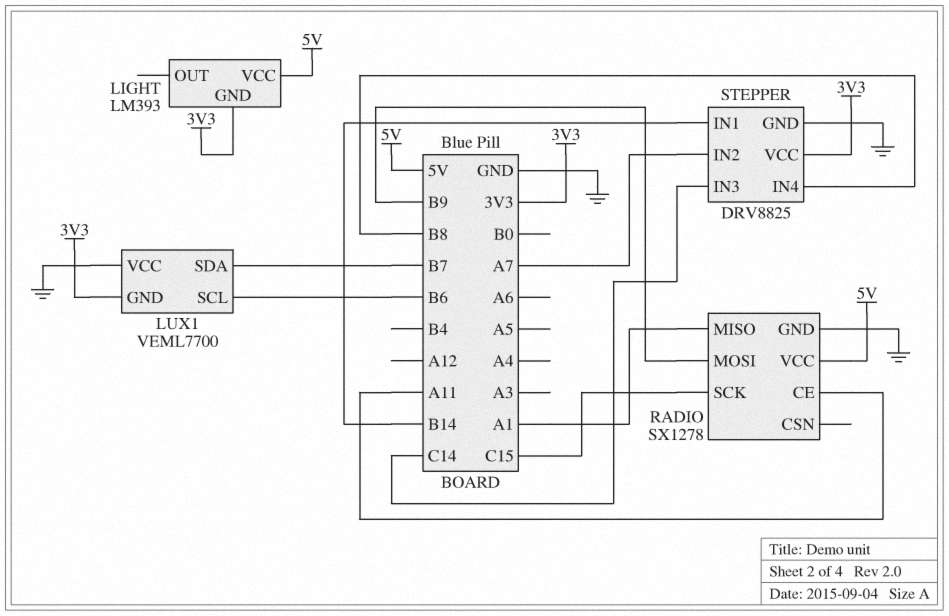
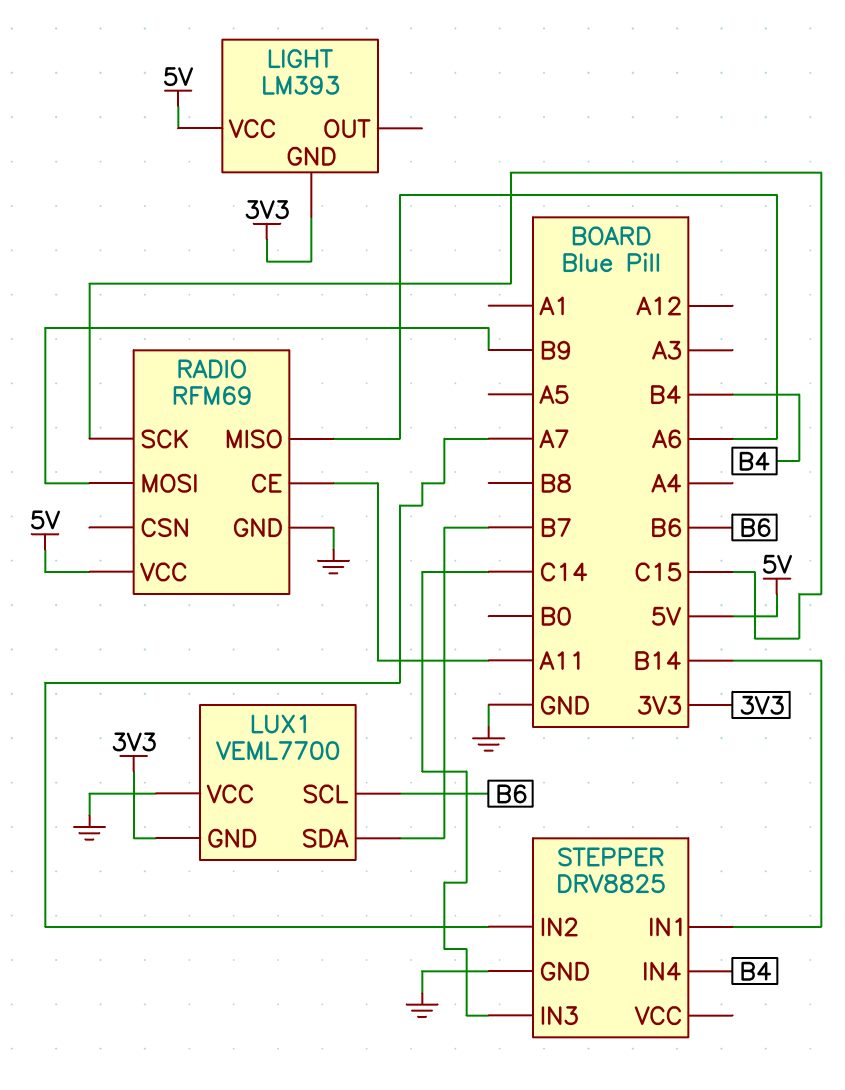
RADIO: SX1278 -> RFM69
RADIO pin MISO: A1 -> A6
STEPPER pin IN4: B8 -> B4
STEPPER pin VCC: 3V3 -> none

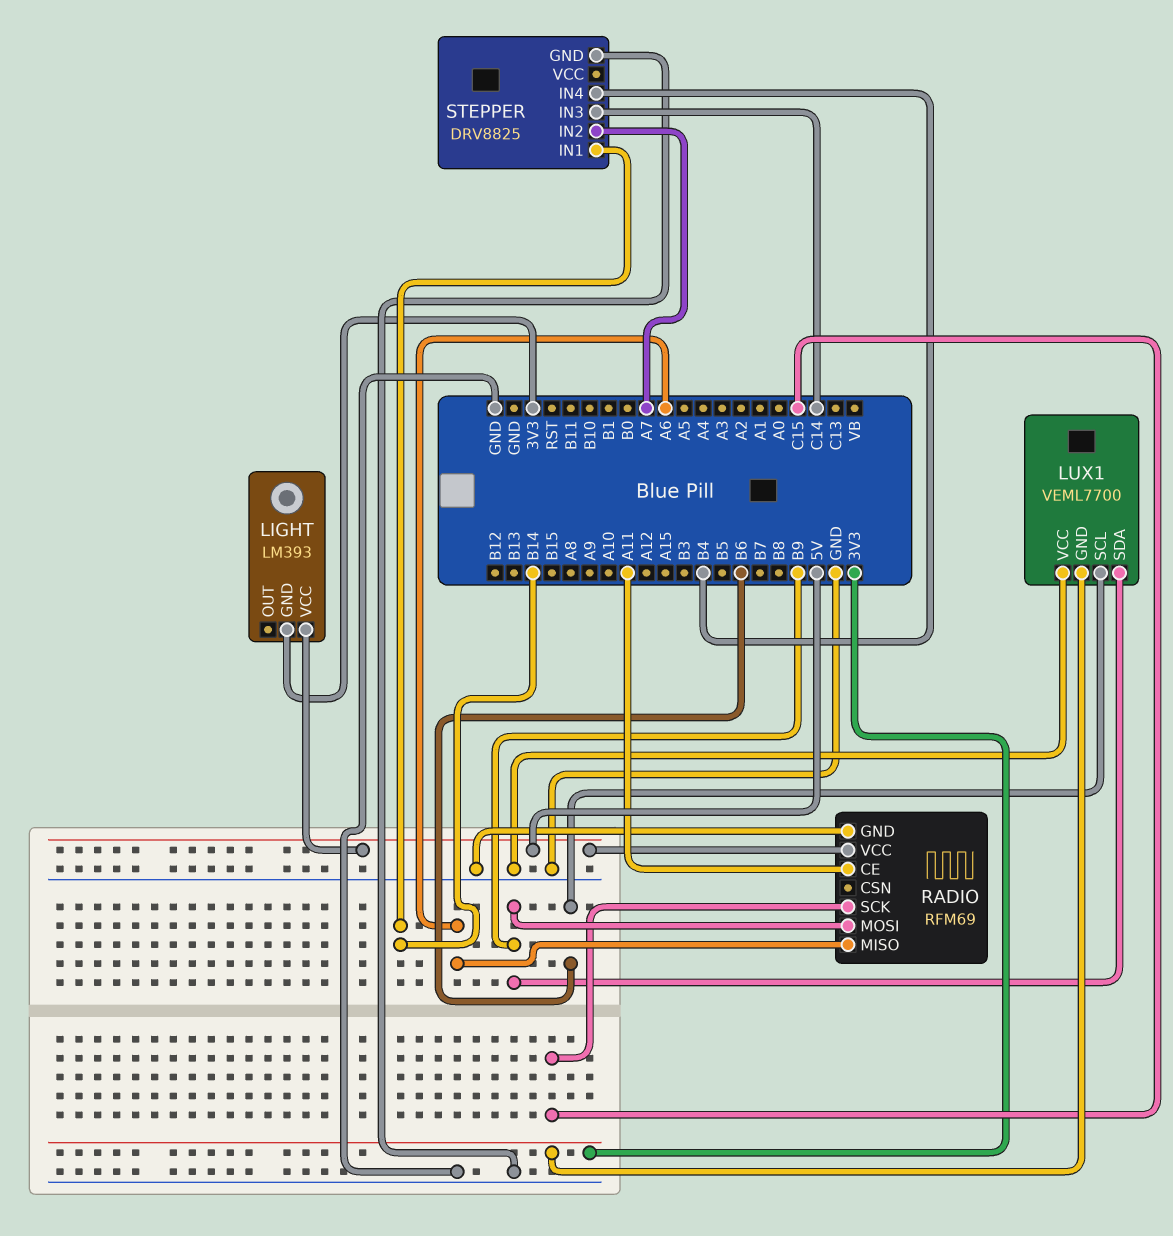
LUX1 pin SDA: B7 -> B9

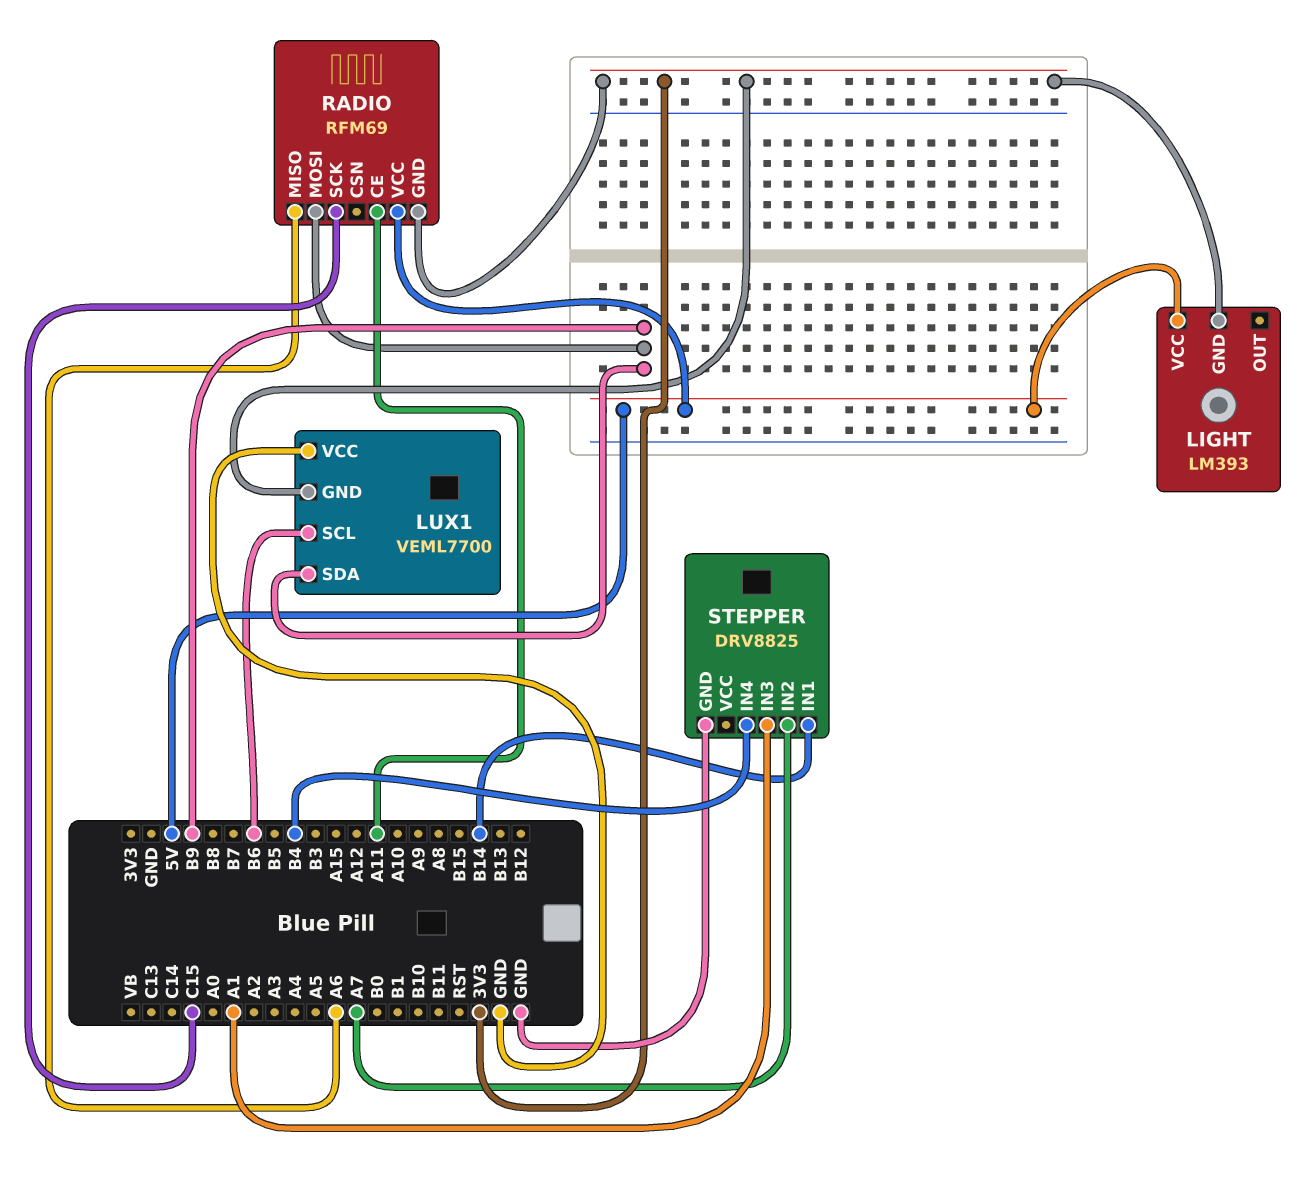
RADIO pin GND: GND -> 3V3
STEPPER pin IN3: C14 -> A1

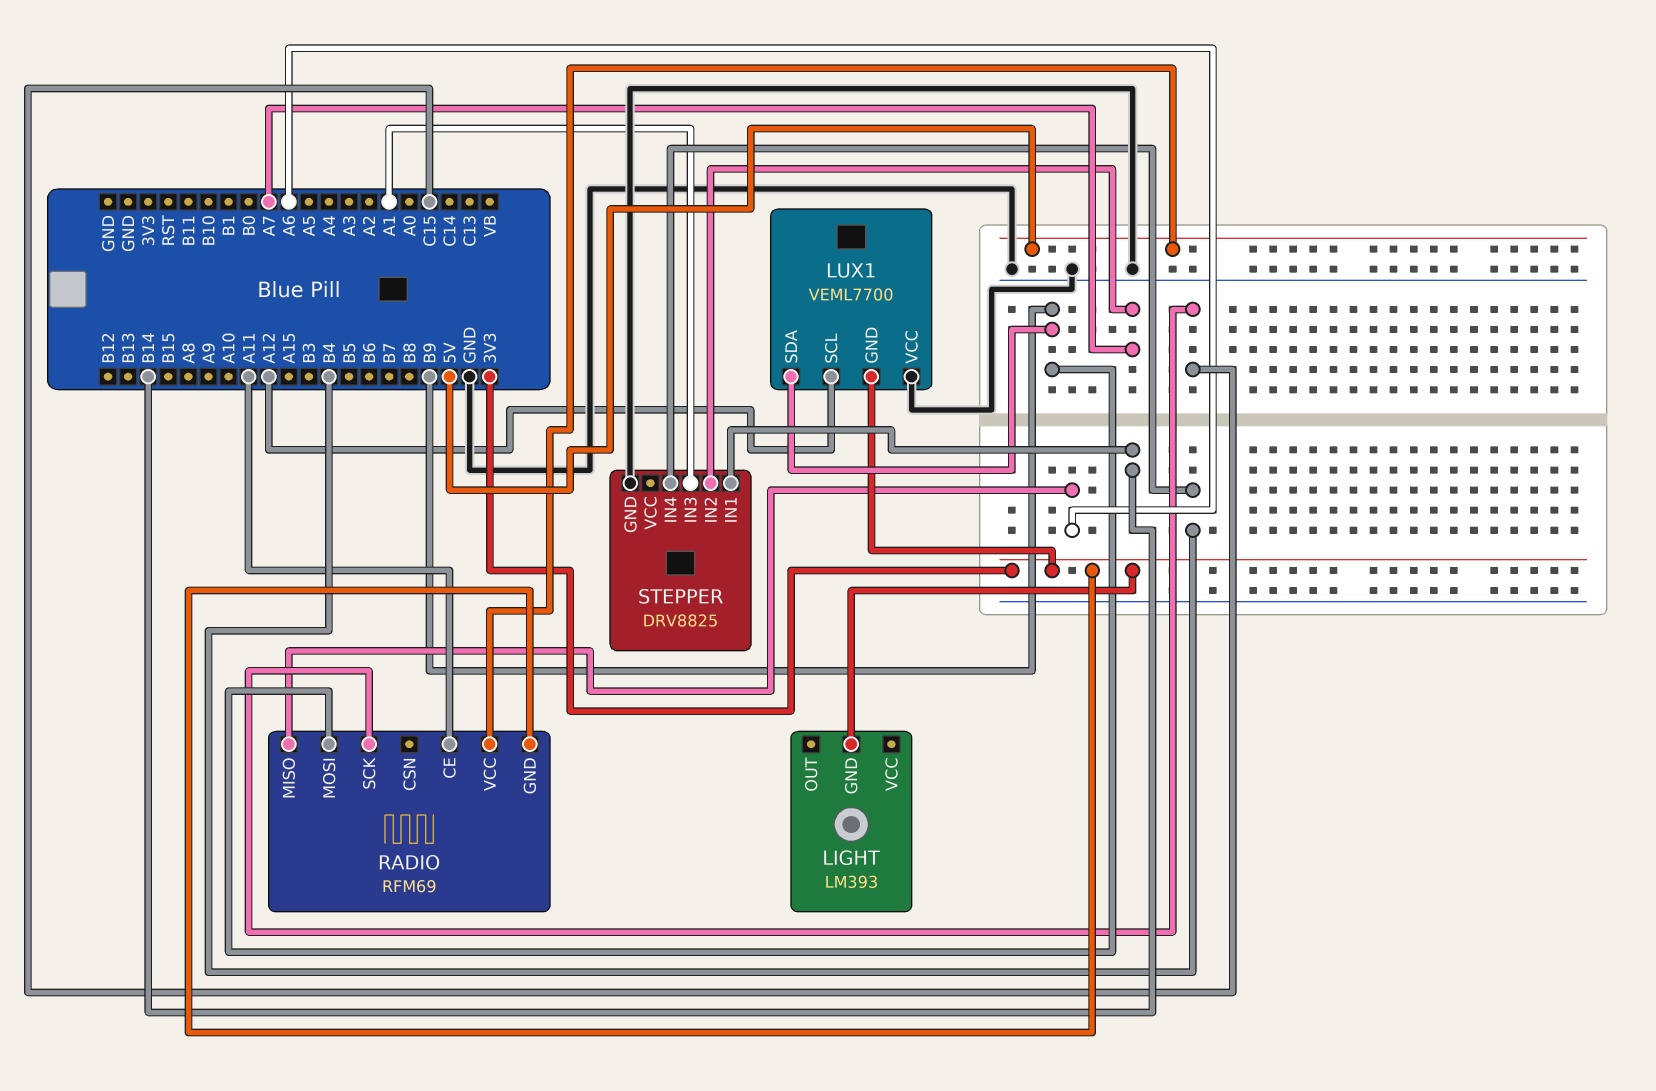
LIGHT pin VCC: 5V -> none
LUX1 pin SCL: B6 -> A12

